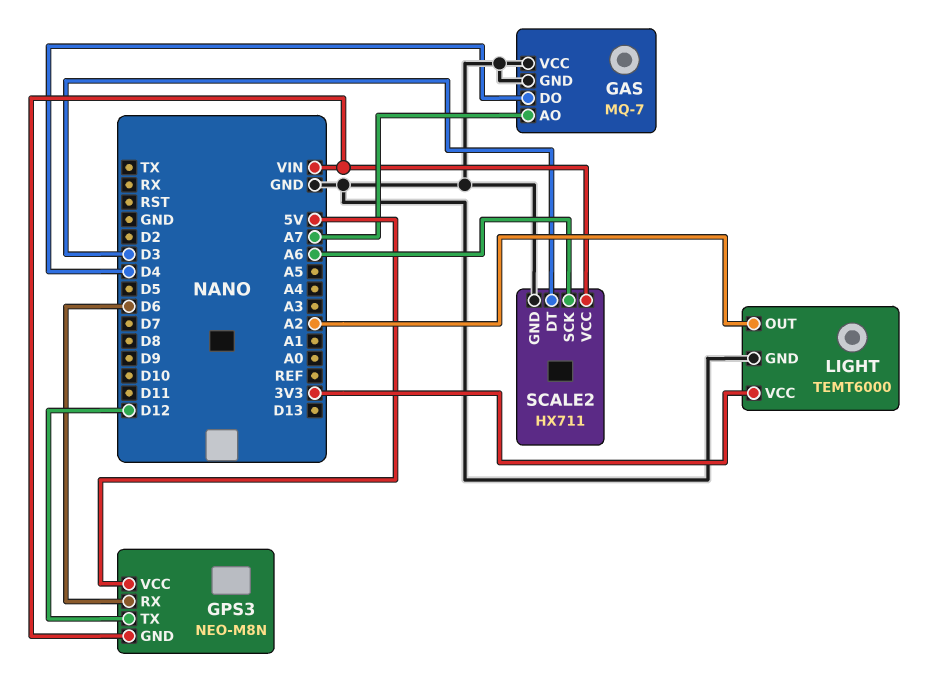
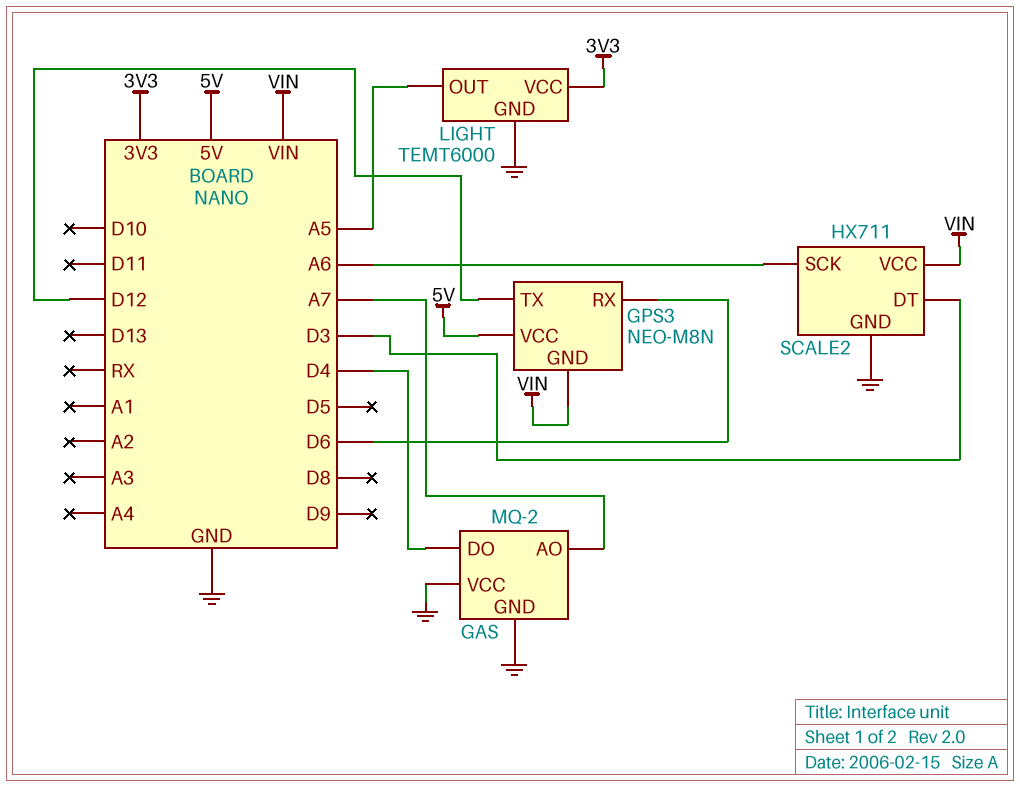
GAS: MQ-7 -> MQ-2
LIGHT pin OUT: A2 -> A5

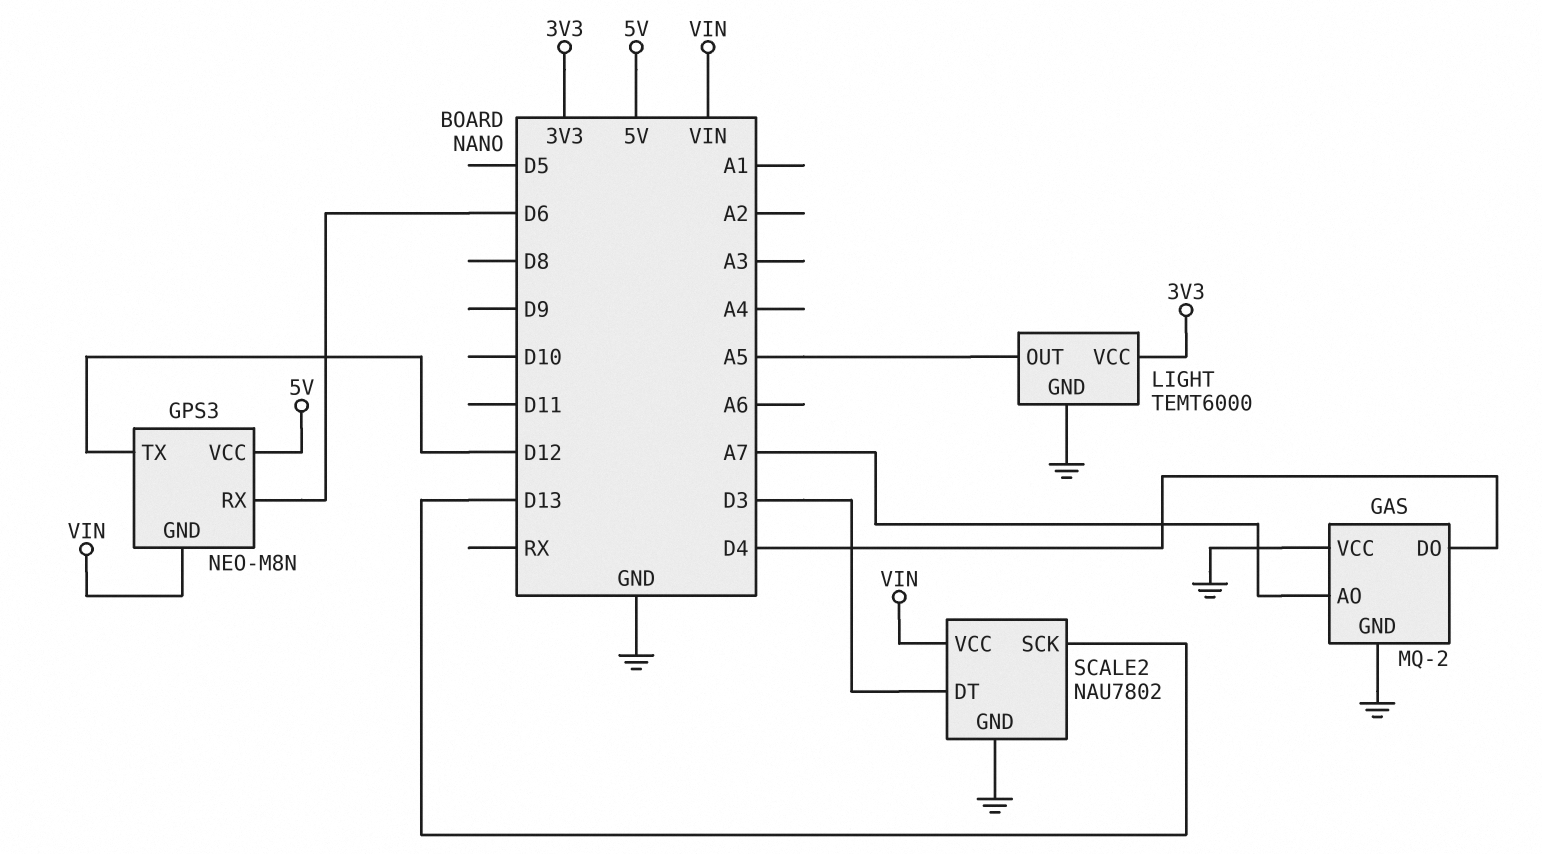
SCALE2: HX711 -> NAU7802
SCALE2 pin SCK: A6 -> D13

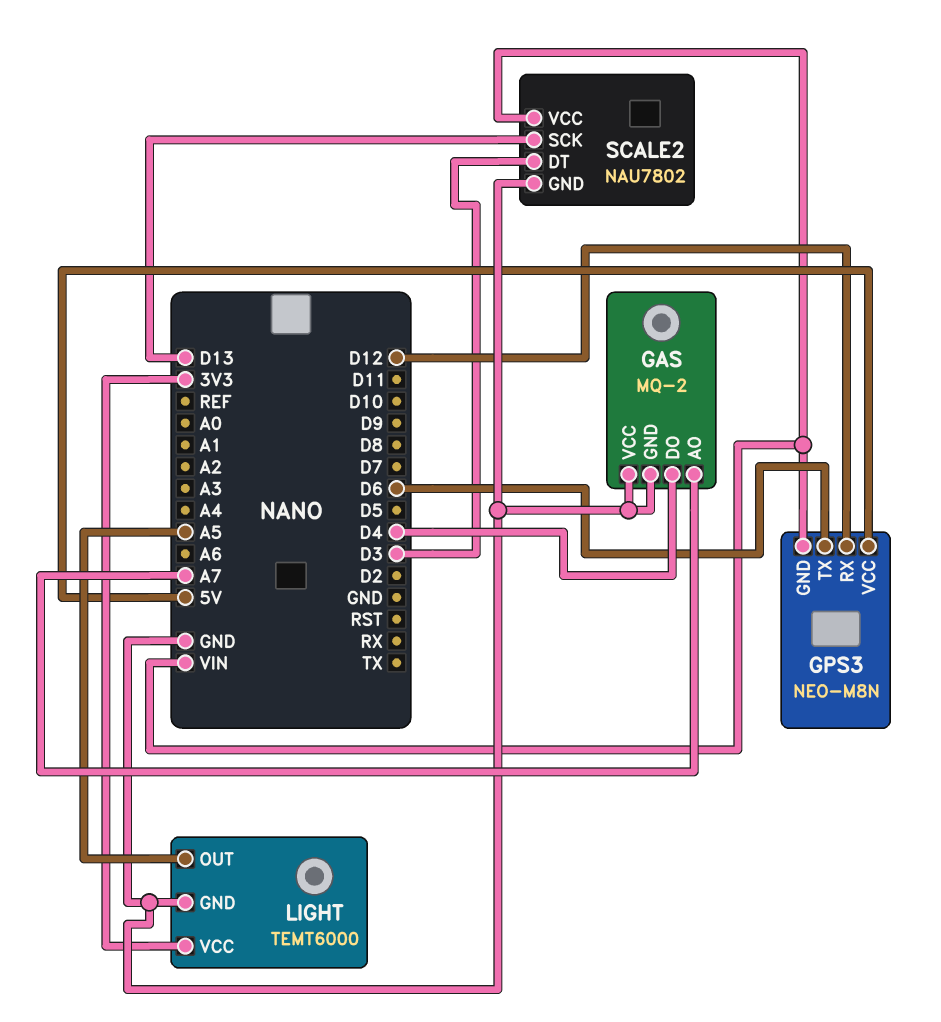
GPS3 pin RX: D6 -> D12
GPS3 pin TX: D12 -> D6

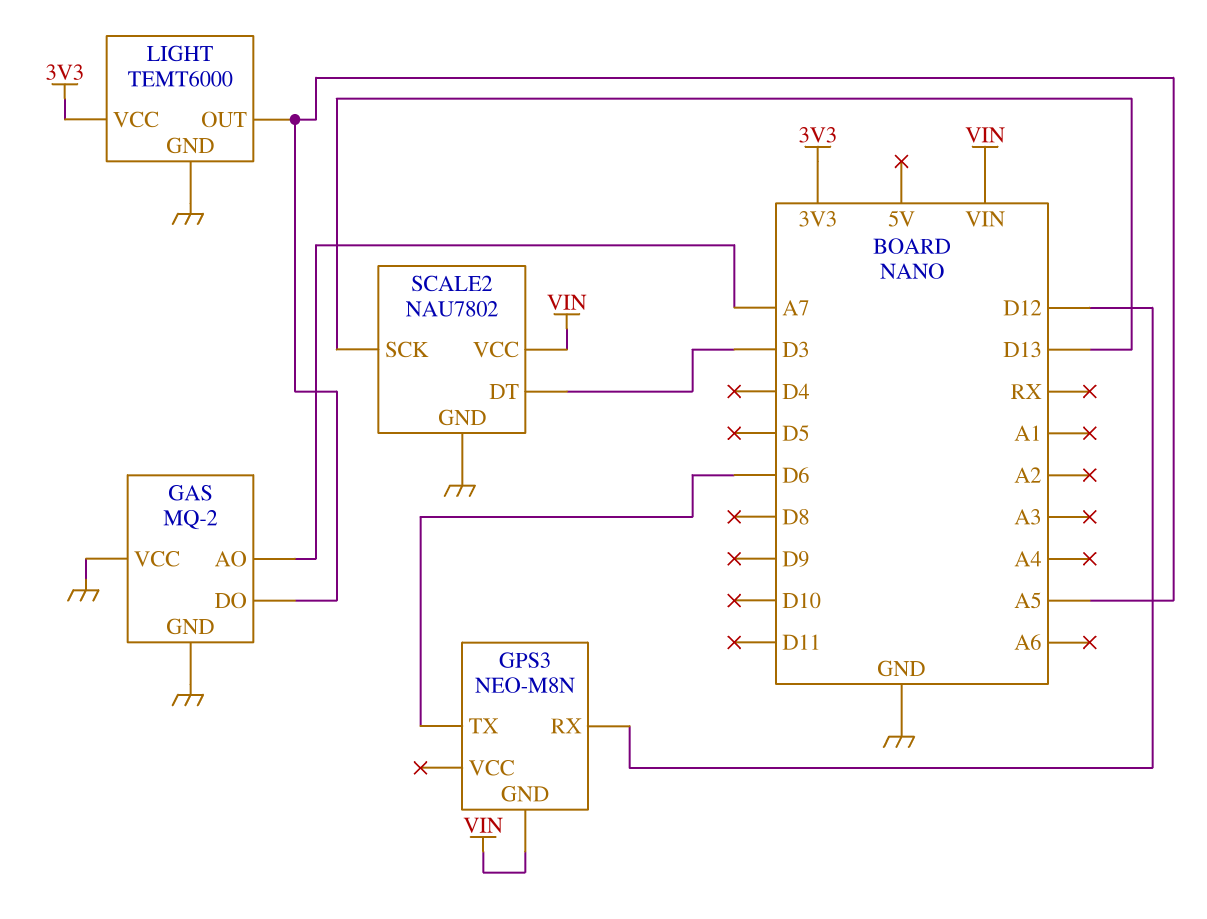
GAS pin DO: D4 -> A5
GPS3 pin VCC: 5V -> none

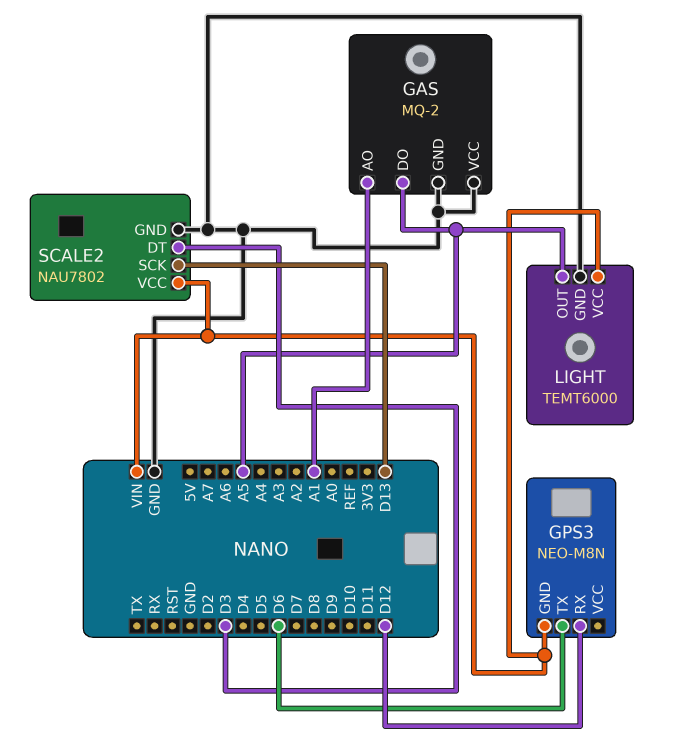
GAS pin AO: A7 -> A1
LIGHT pin VCC: 3V3 -> VIN

